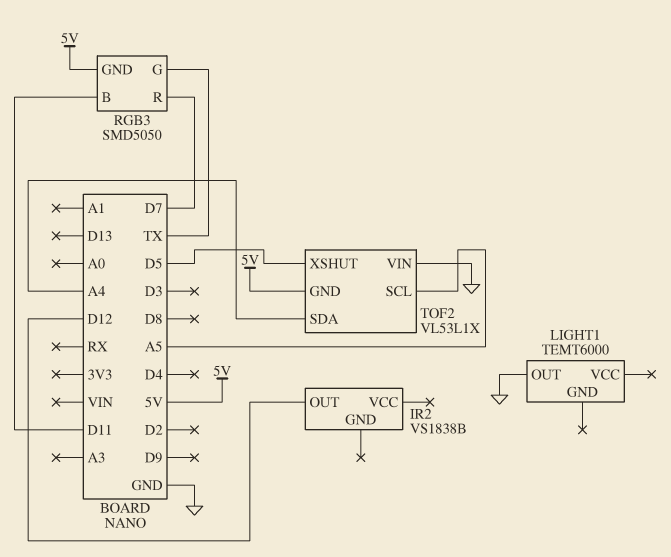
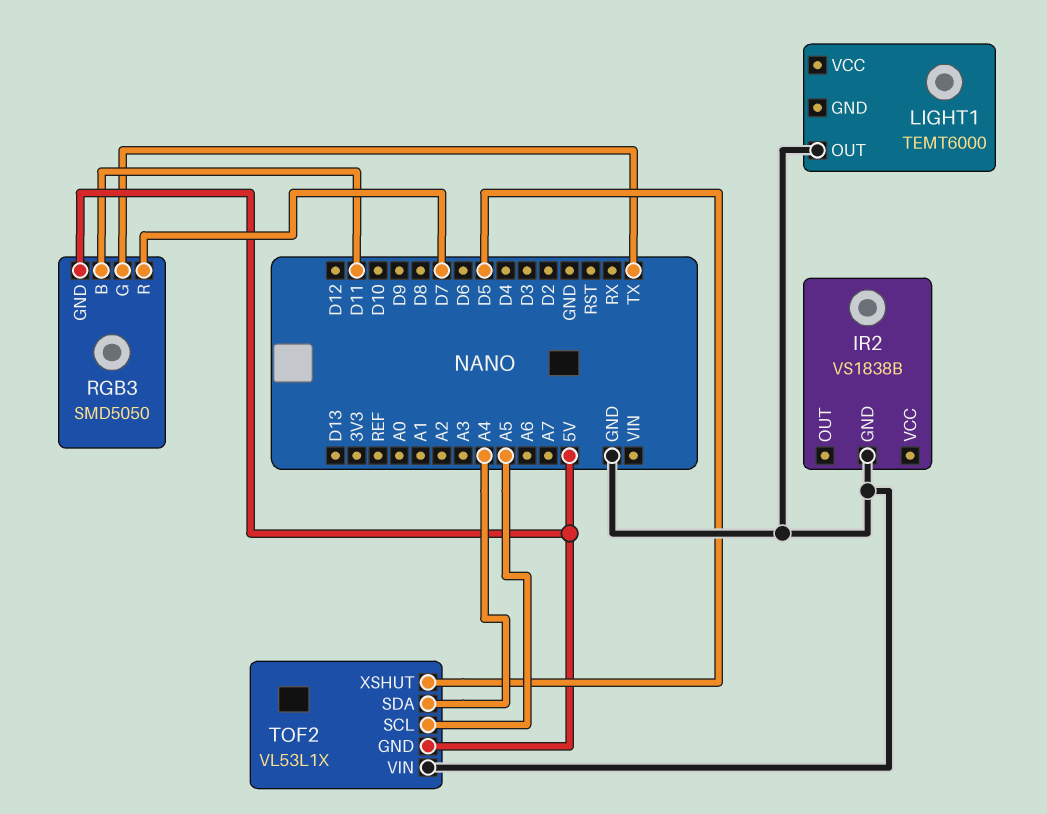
IR2 pin GND: none -> GND
IR2 pin OUT: D12 -> none

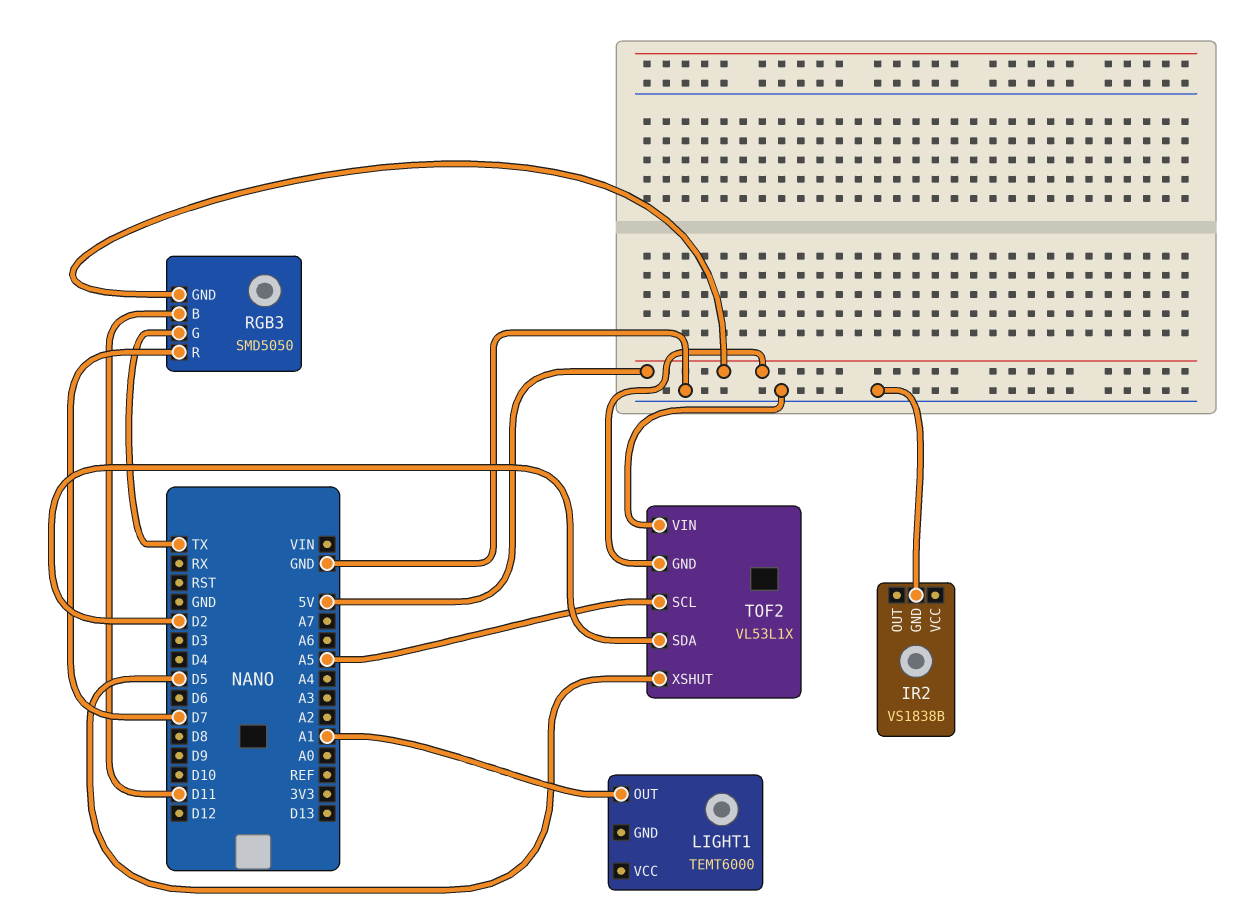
LIGHT1 pin OUT: GND -> A1
TOF2 pin SDA: A4 -> D2

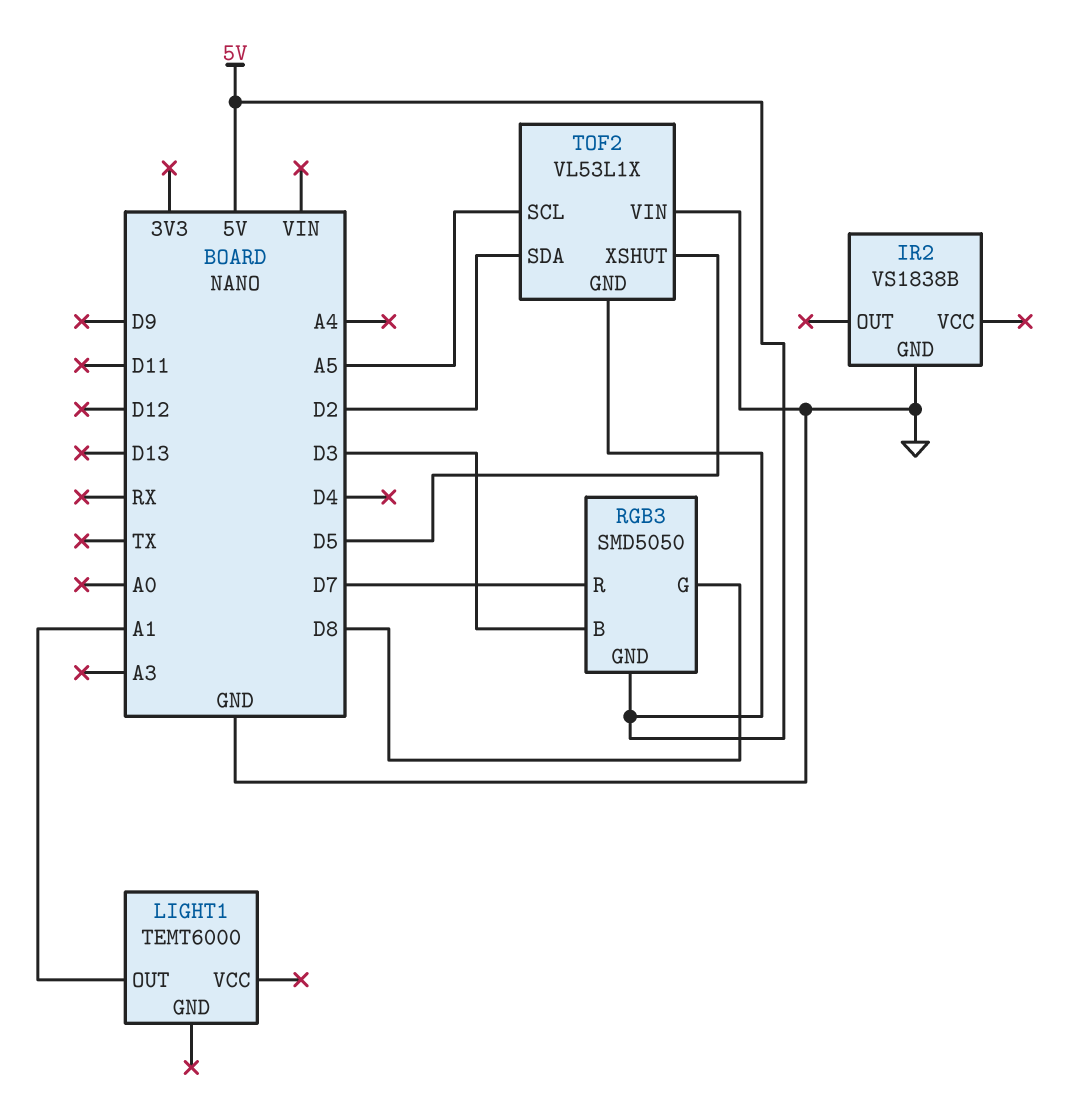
RGB3 pin B: D11 -> D3
RGB3 pin G: TX -> D8

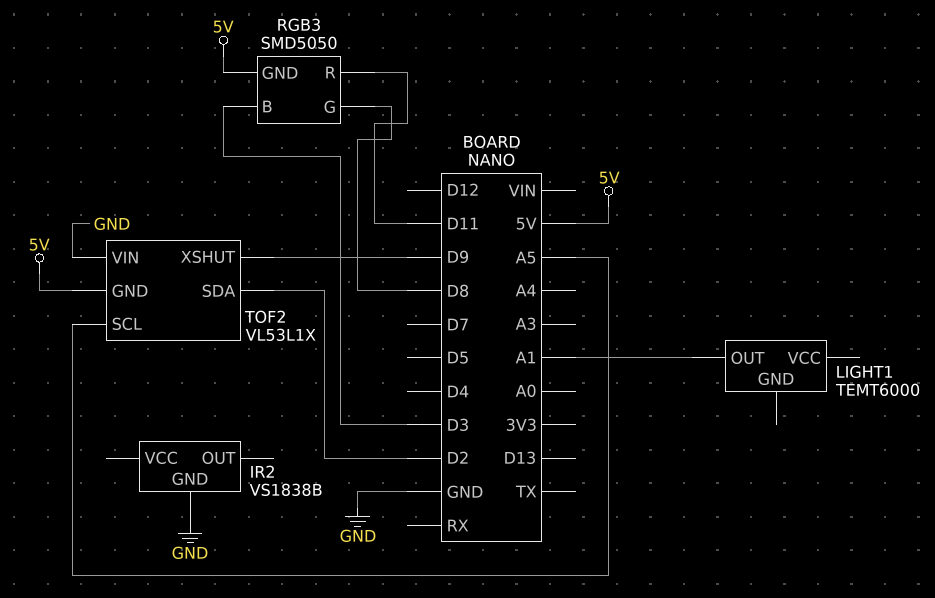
RGB3 pin R: D7 -> D11
TOF2 pin XSHUT: D5 -> D9

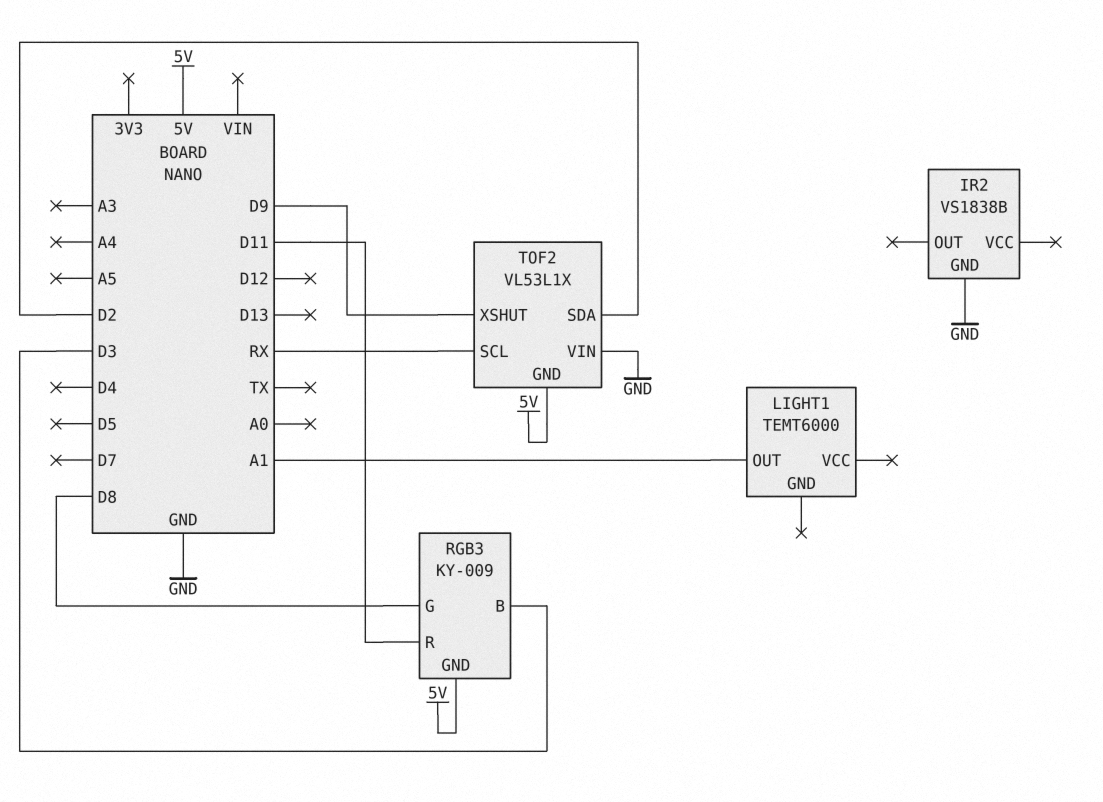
RGB3: SMD5050 -> KY-009
TOF2 pin SCL: A5 -> RX

